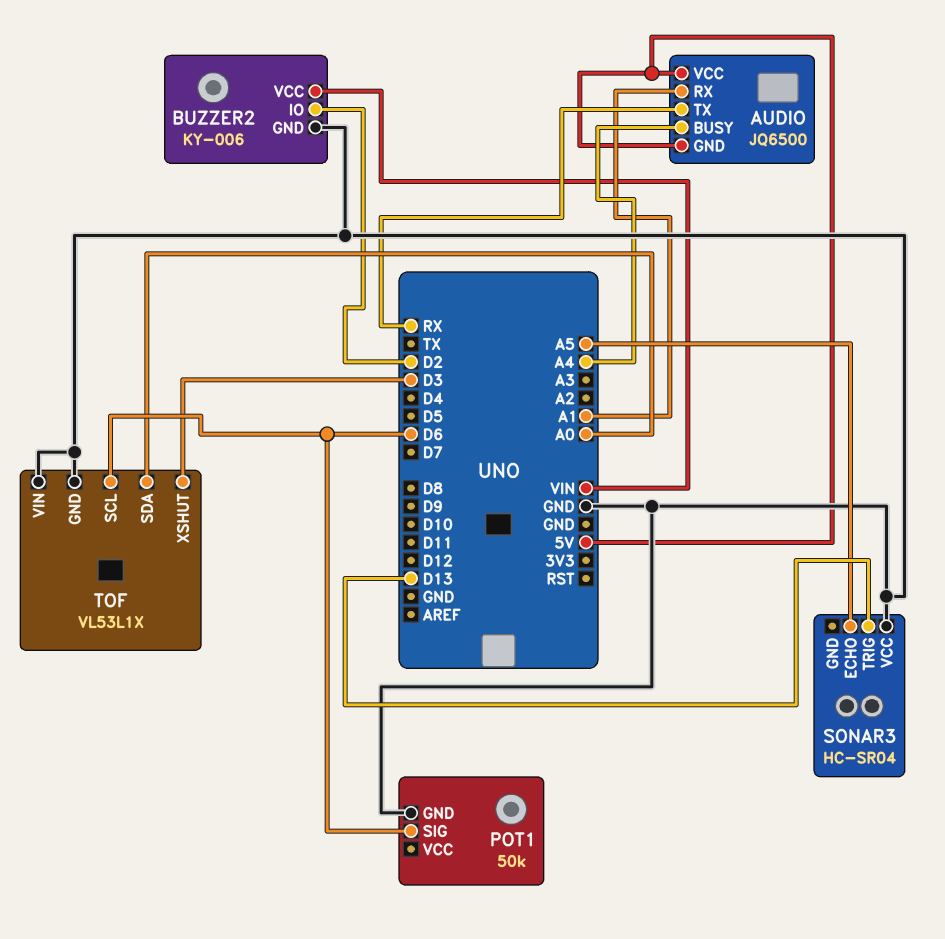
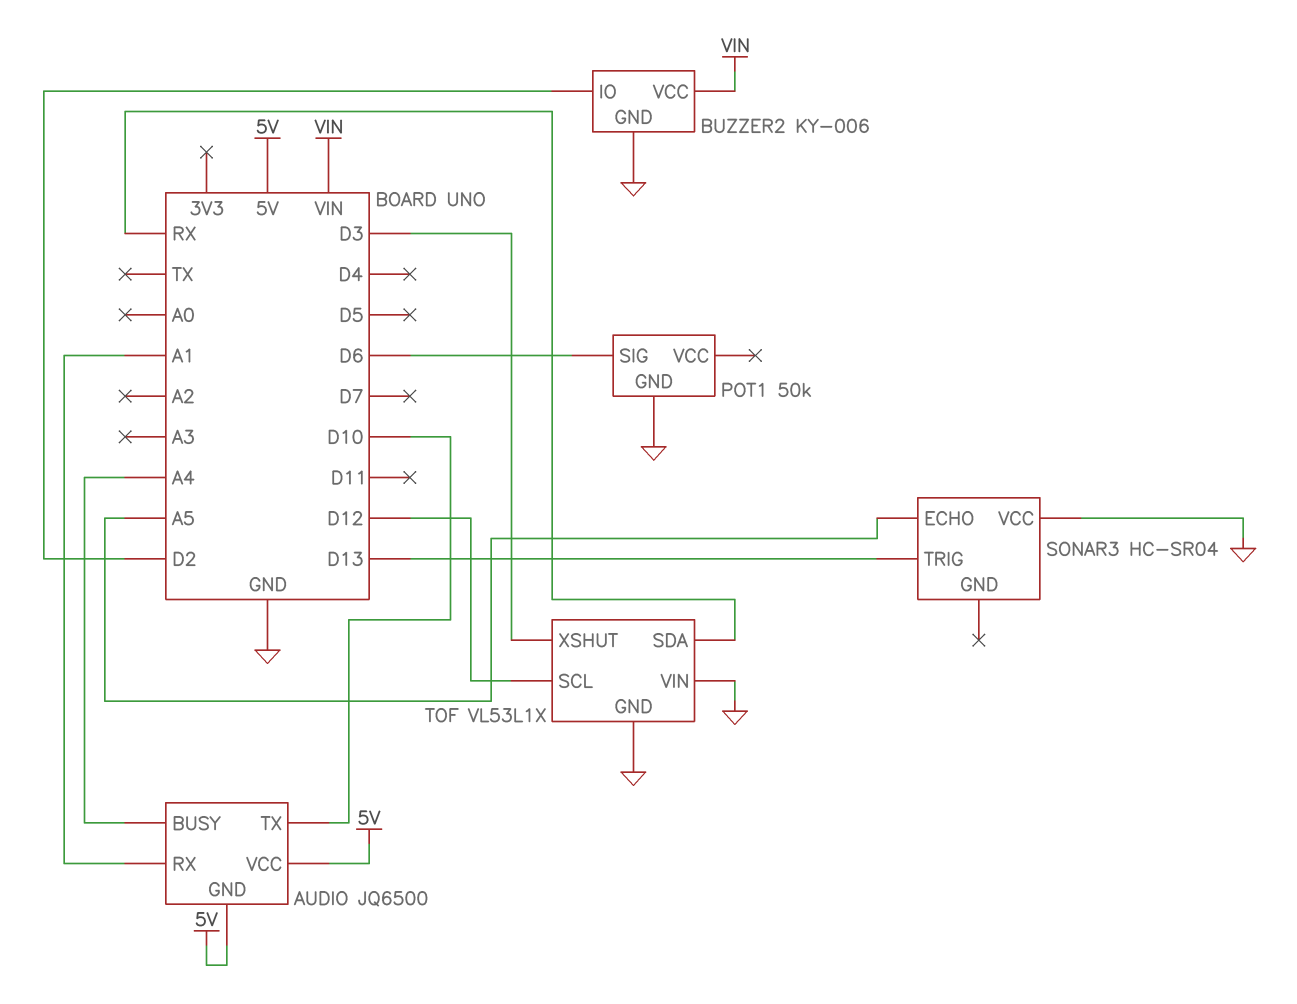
AUDIO pin TX: RX -> D10
TOF pin SCL: D6 -> D12
TOF pin SDA: A0 -> RX

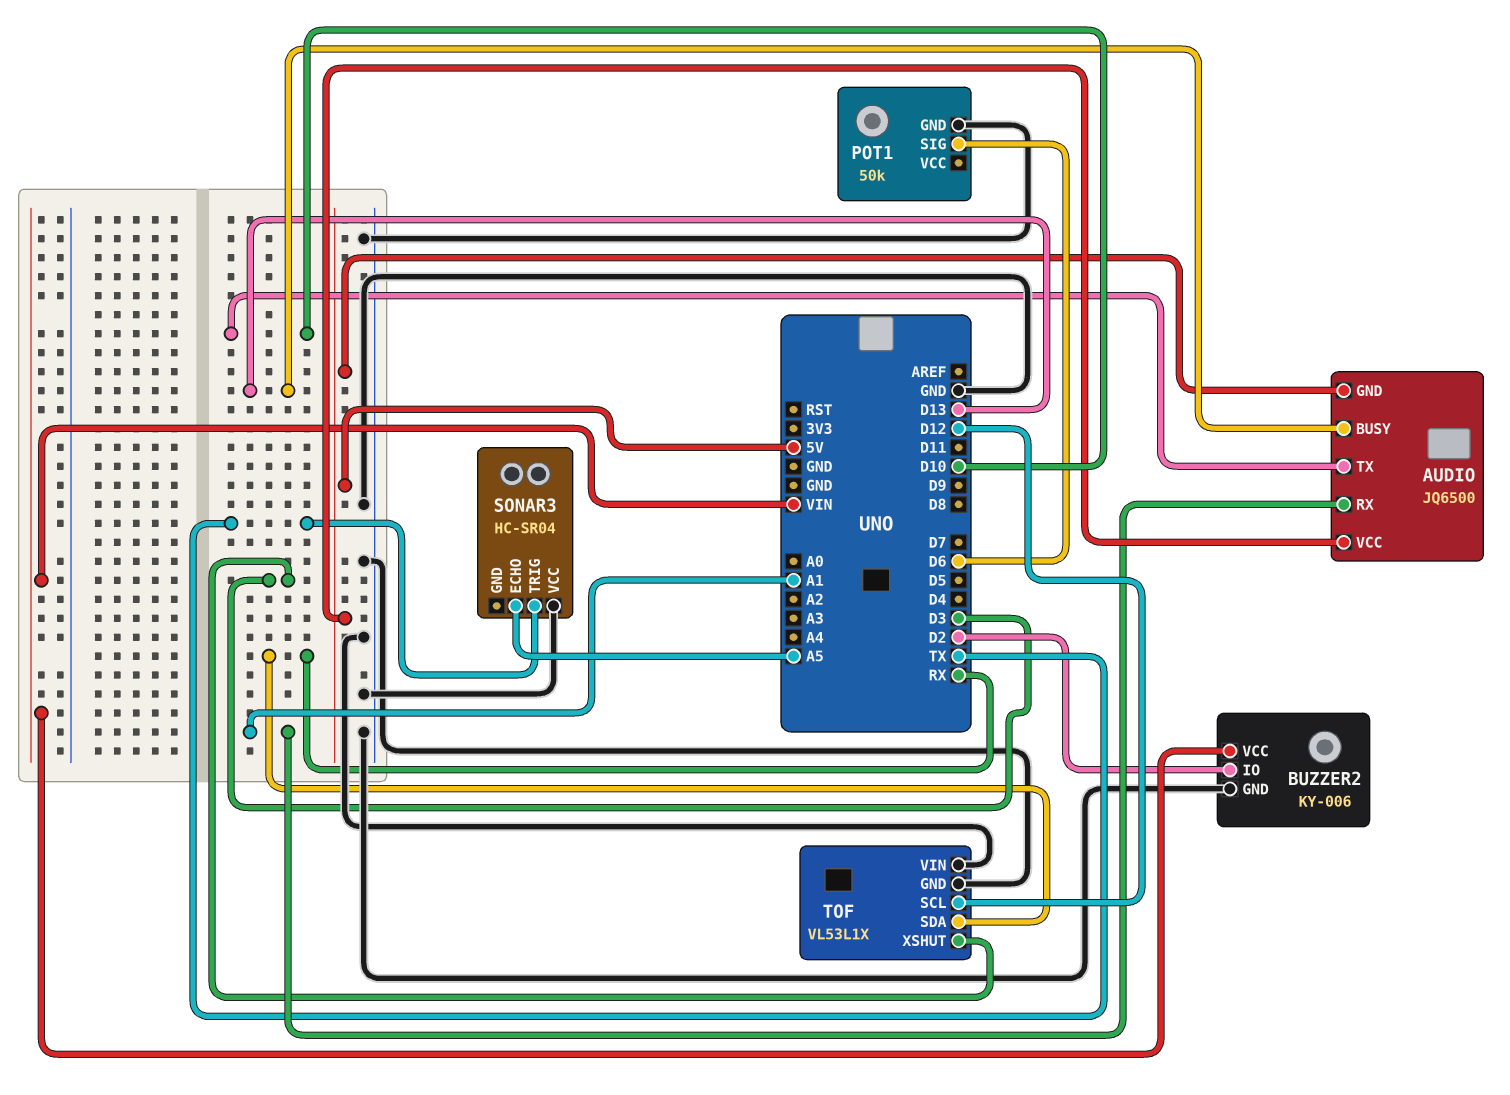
AUDIO pin BUSY: A4 -> D13
SONAR3 pin TRIG: D13 -> TX

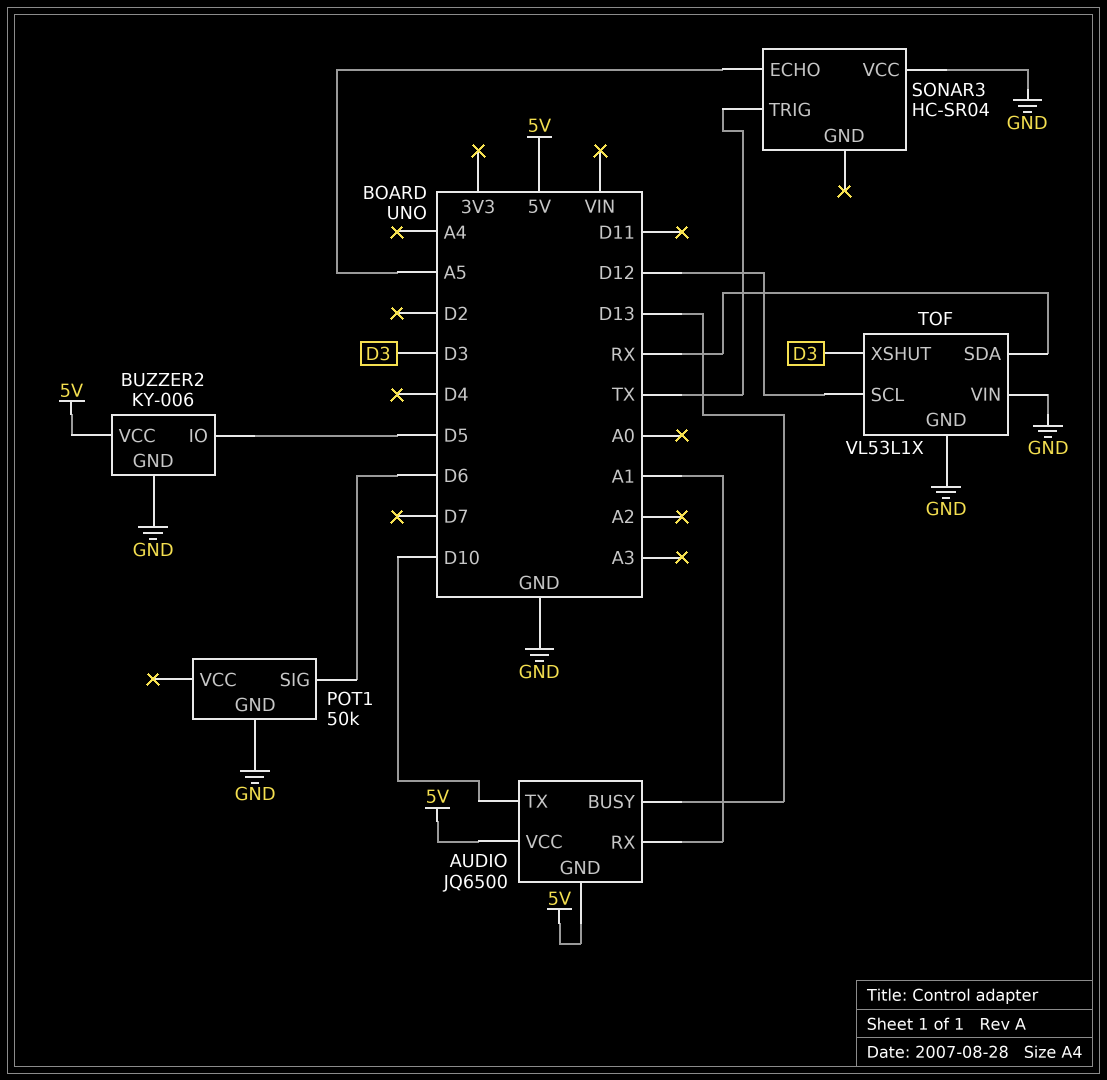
BUZZER2 pin IO: D2 -> D5
BUZZER2 pin VCC: VIN -> 5V

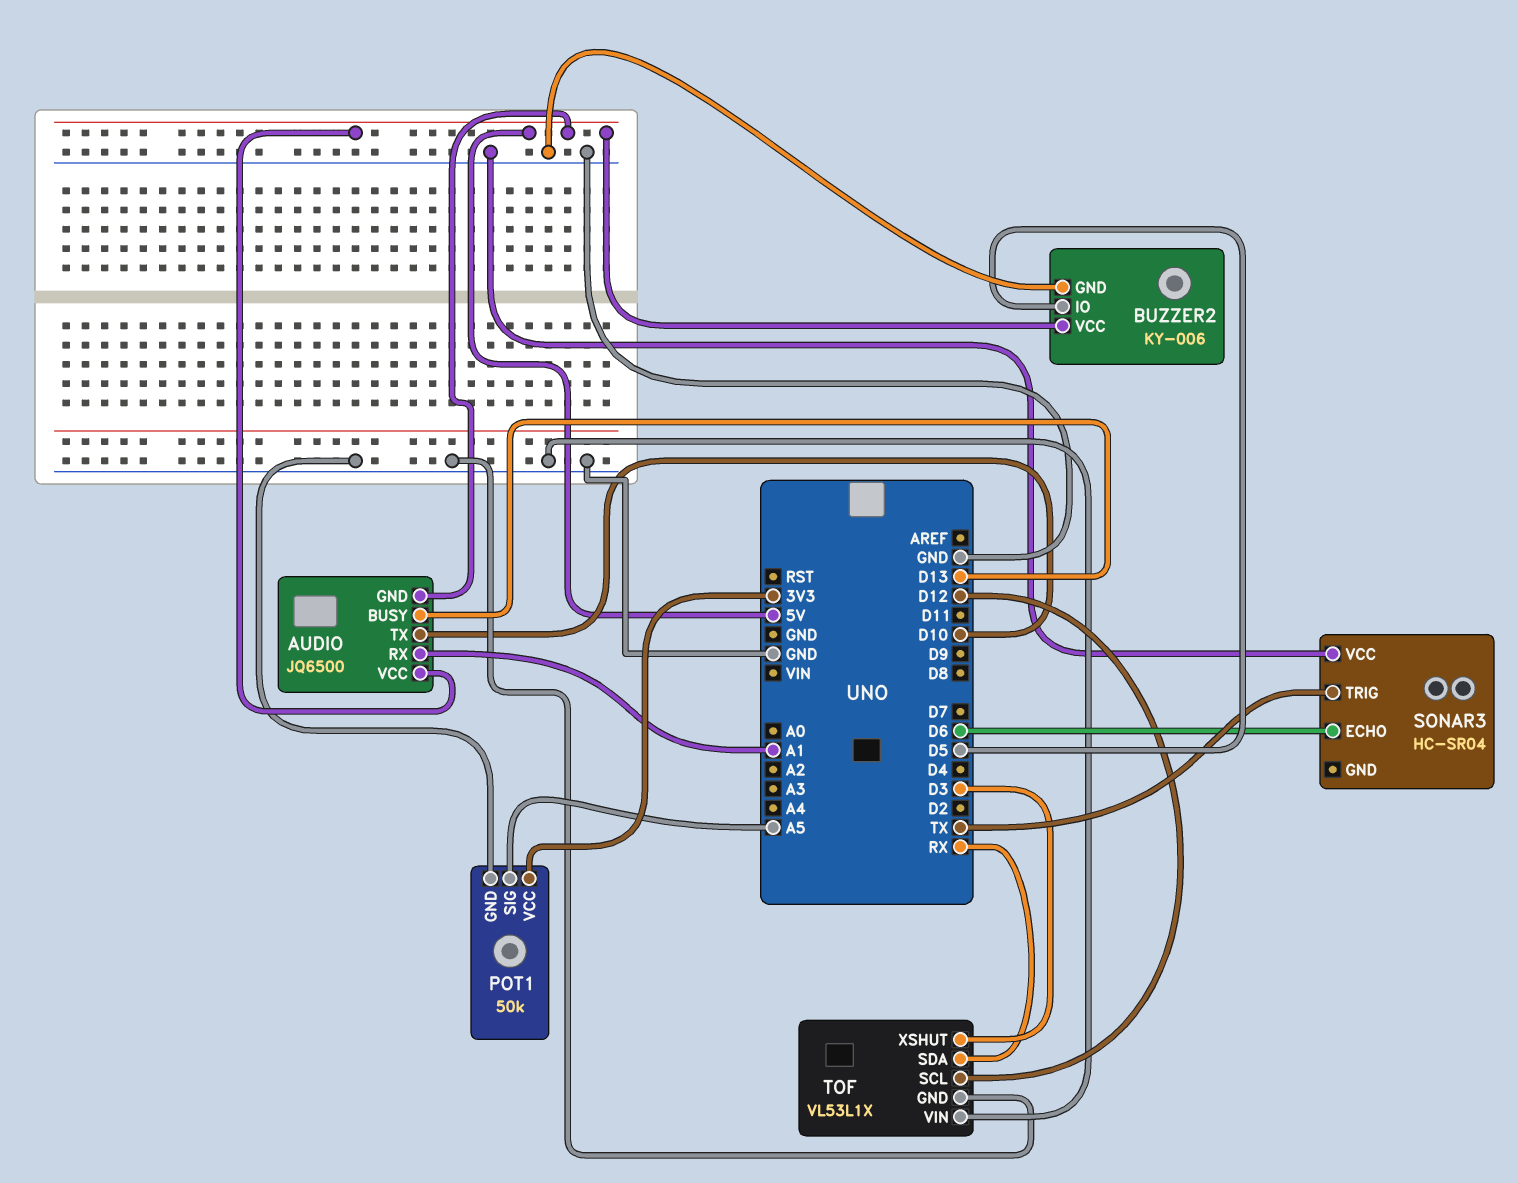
POT1 pin SIG: D6 -> A5
POT1 pin VCC: none -> 3V3
SONAR3 pin ECHO: A5 -> D6

